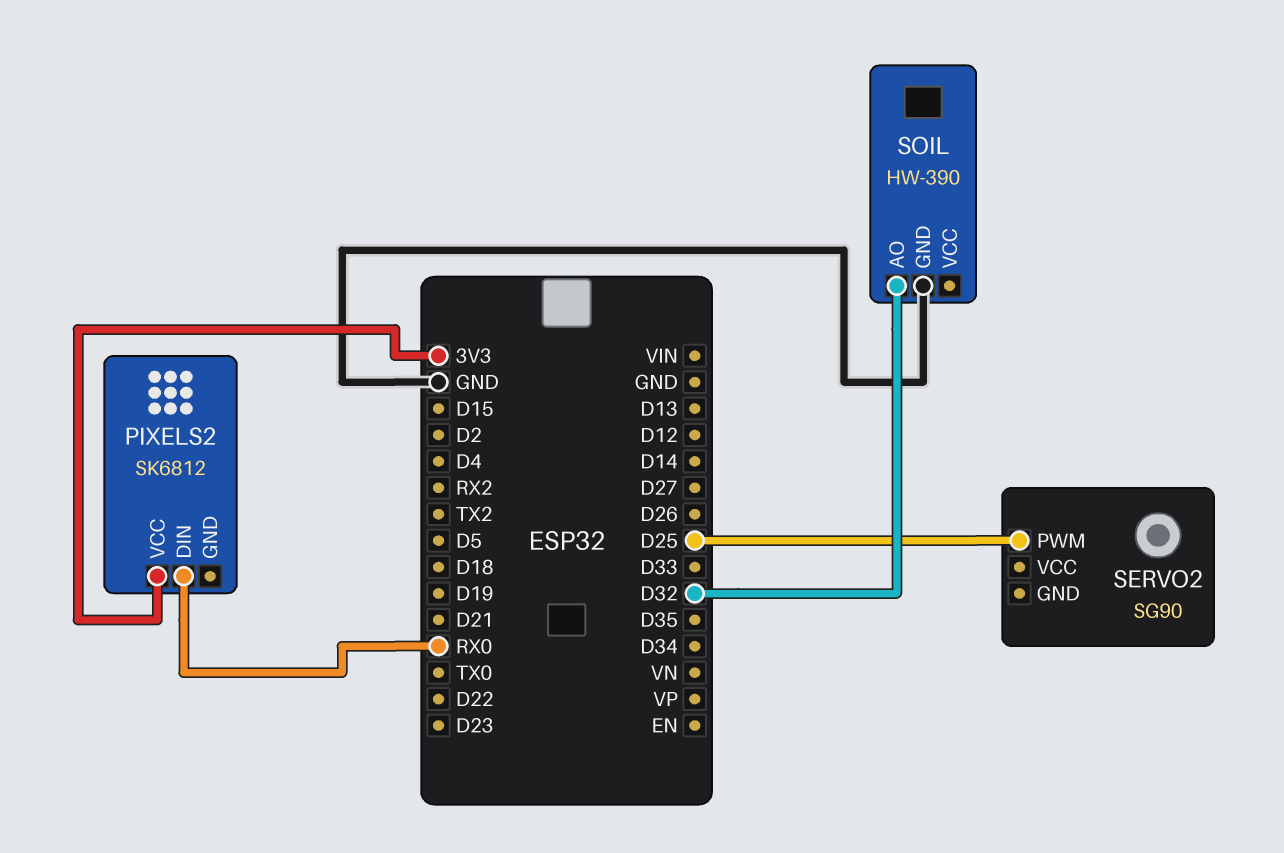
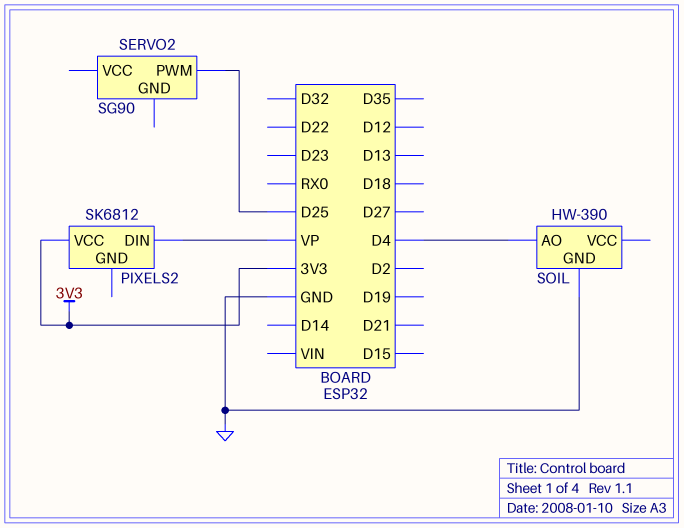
PIXELS2 pin DIN: RX0 -> VP
SOIL pin AO: D32 -> D4

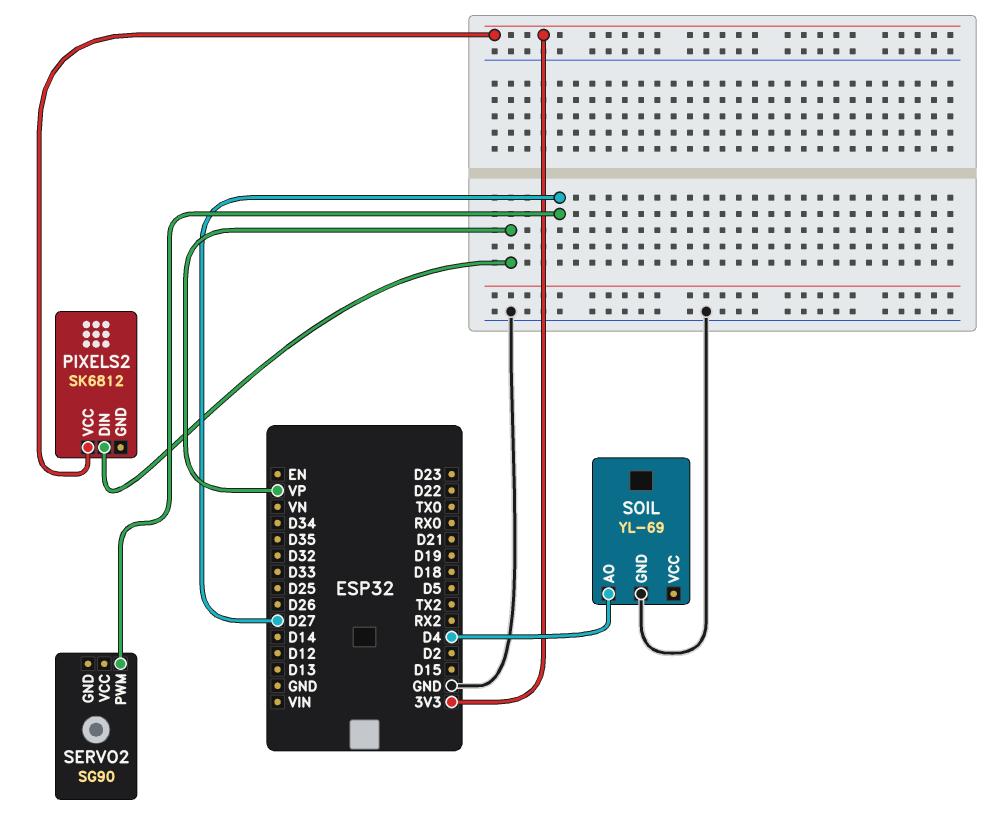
SERVO2 pin PWM: D25 -> D27
SOIL: HW-390 -> YL-69

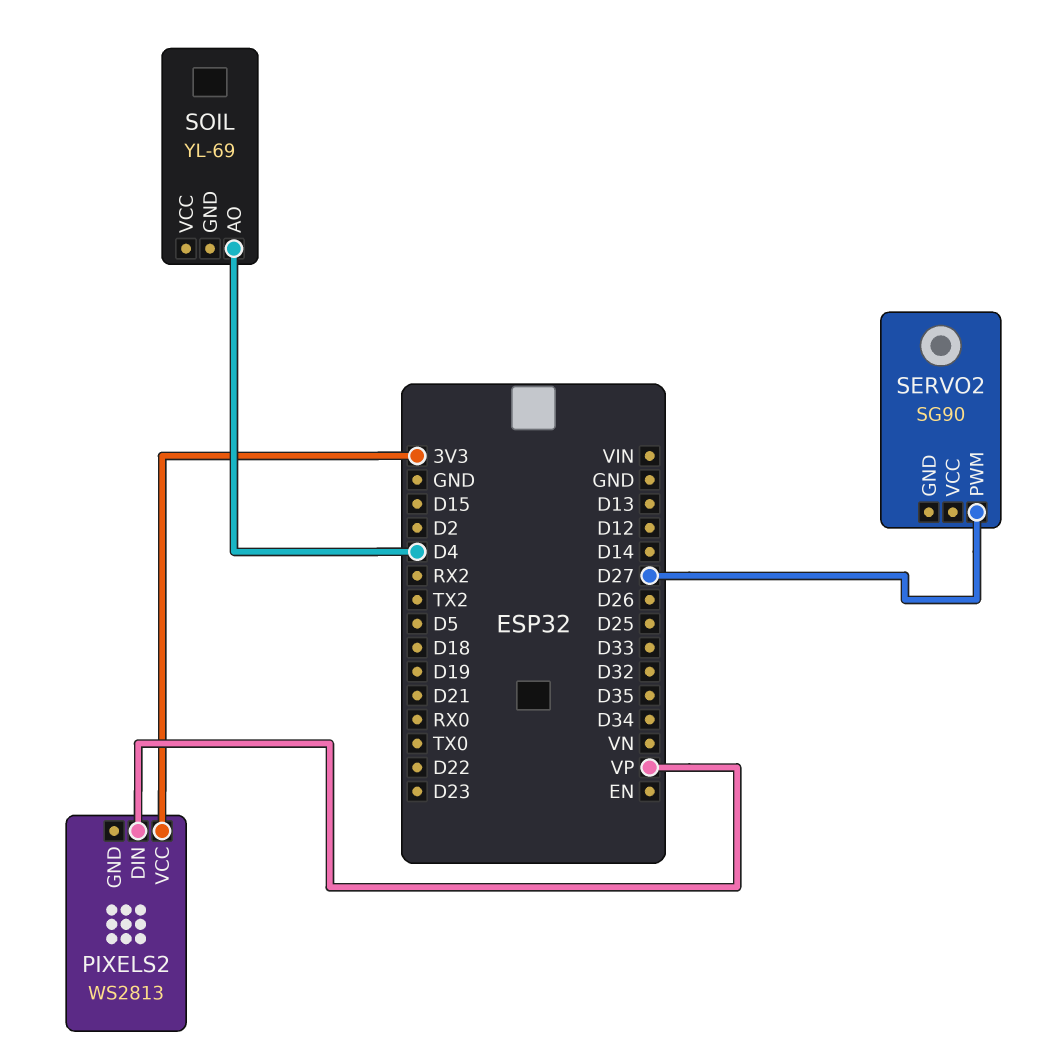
PIXELS2: SK6812 -> WS2813
SOIL pin GND: GND -> none

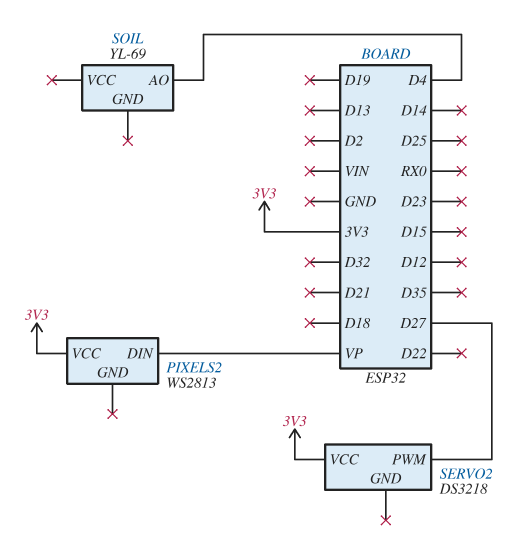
SERVO2: SG90 -> DS3218
SERVO2 pin VCC: none -> 3V3

